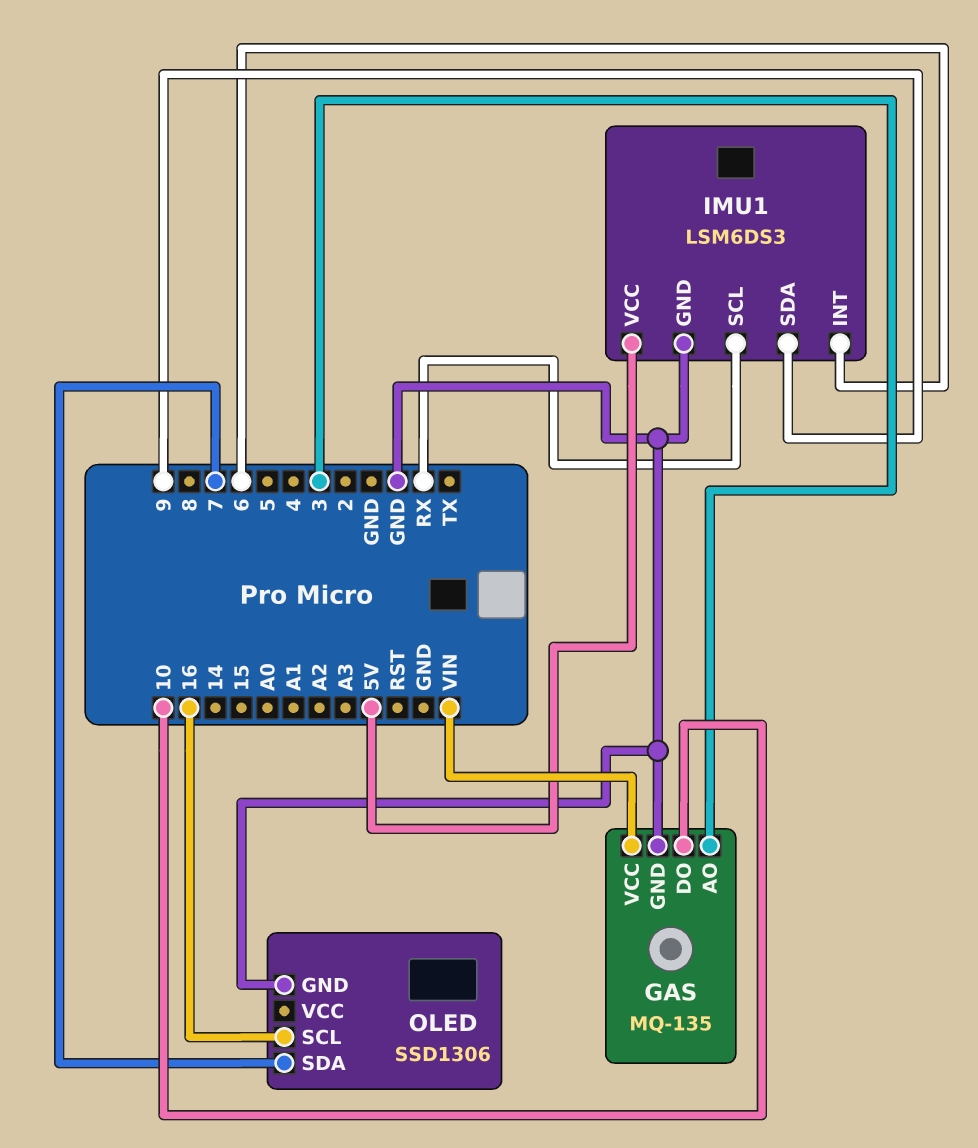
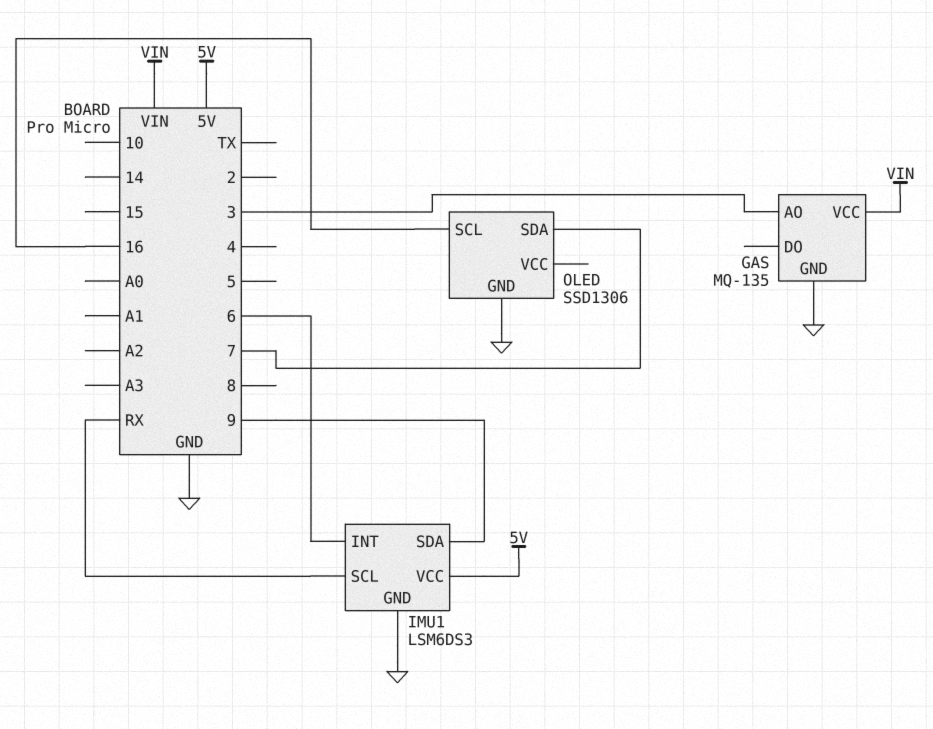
GAS pin DO: 10 -> none

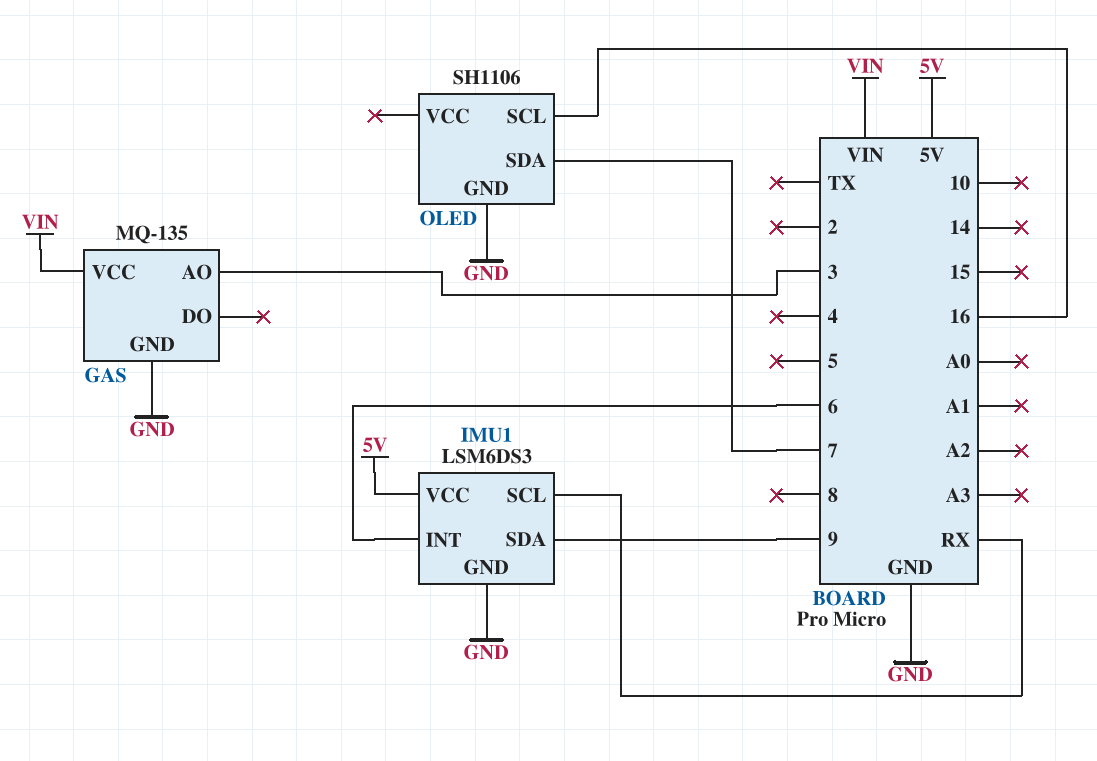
OLED: SSD1306 -> SH1106

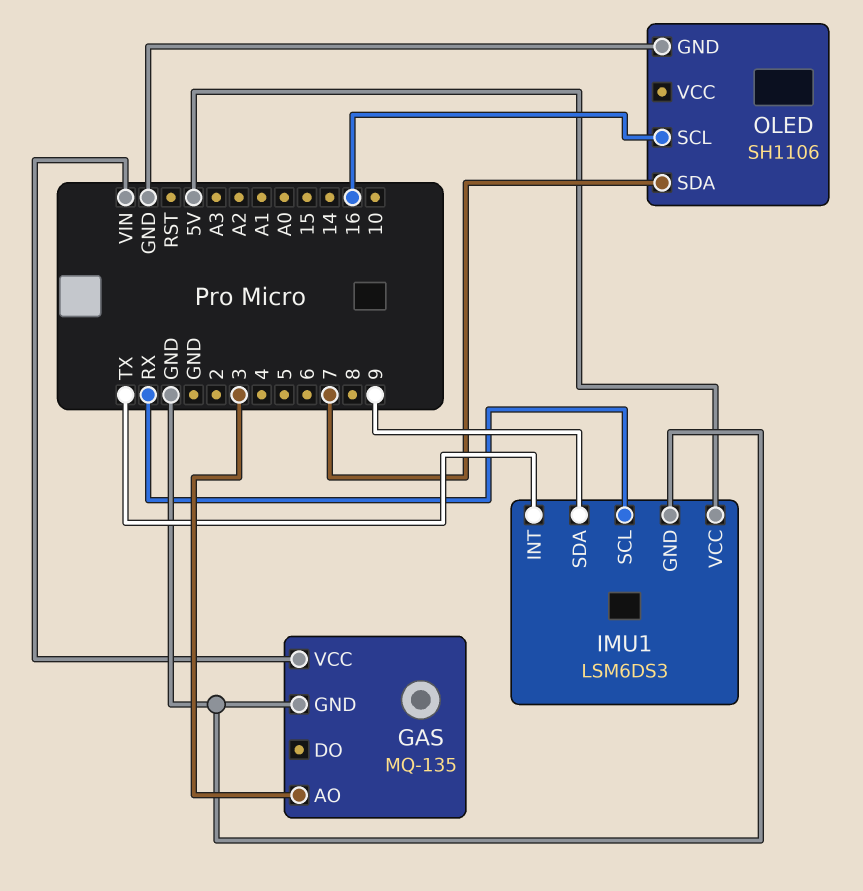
IMU1 pin INT: 6 -> TX

